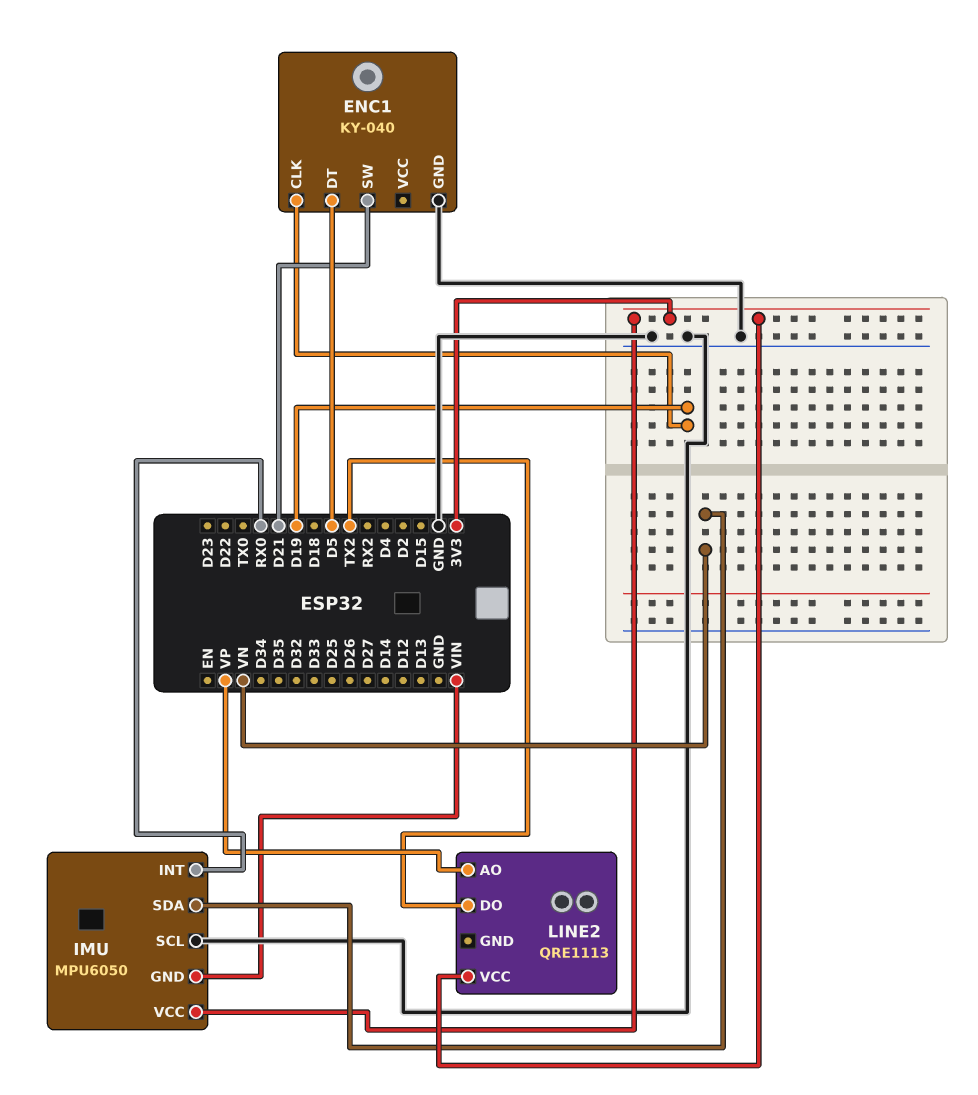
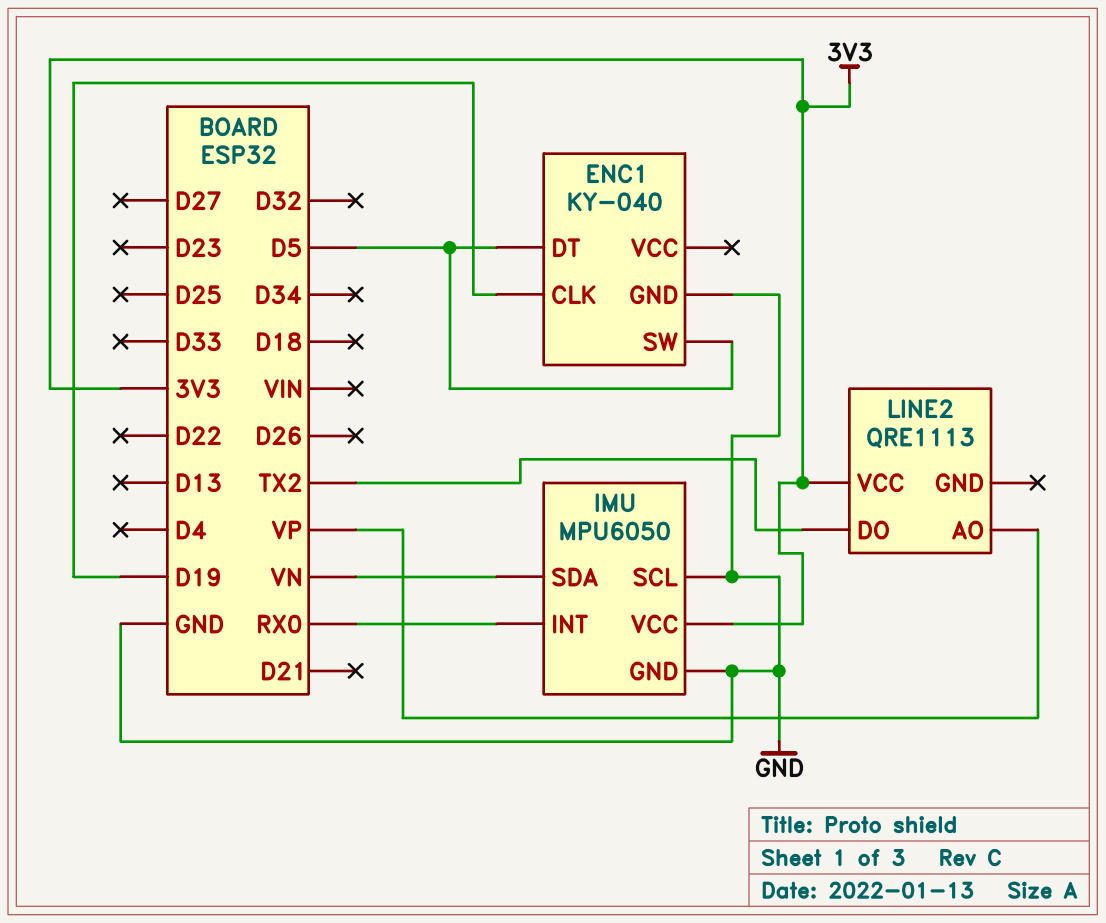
ENC1 pin SW: D21 -> D5
IMU pin GND: VIN -> GND

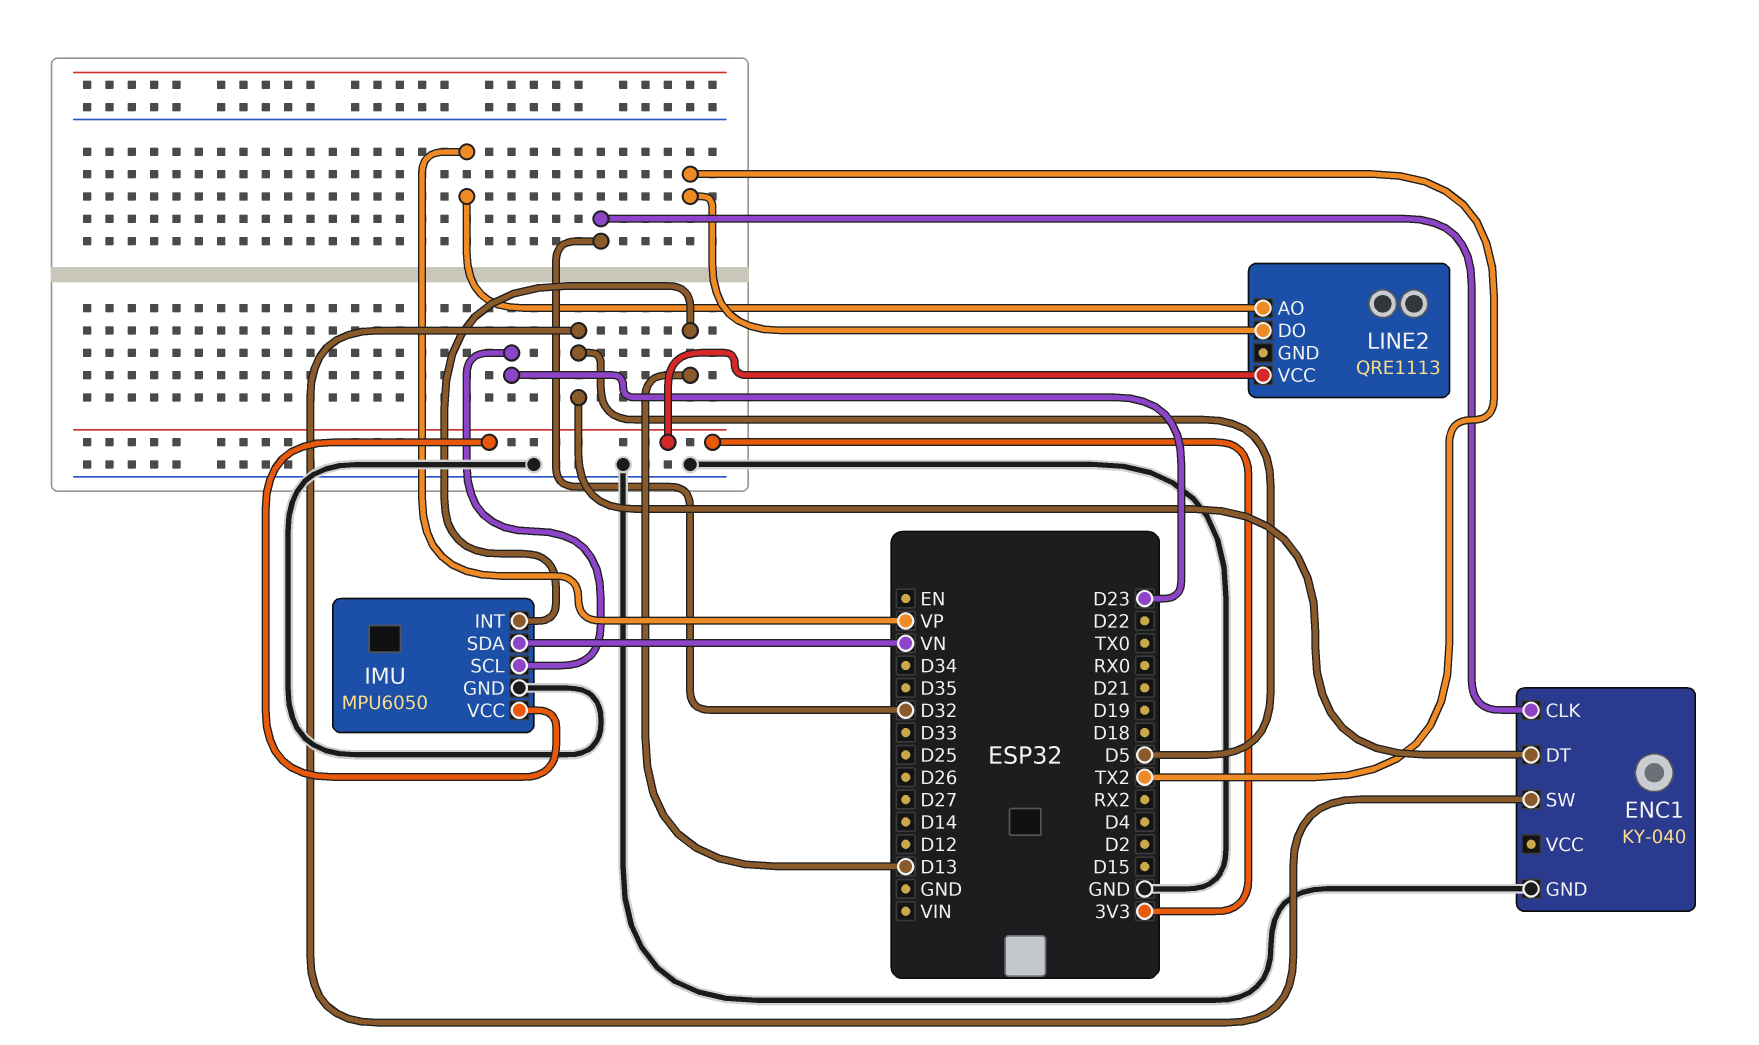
ENC1 pin CLK: D19 -> D32
IMU pin INT: RX0 -> D13
IMU pin SCL: GND -> D23

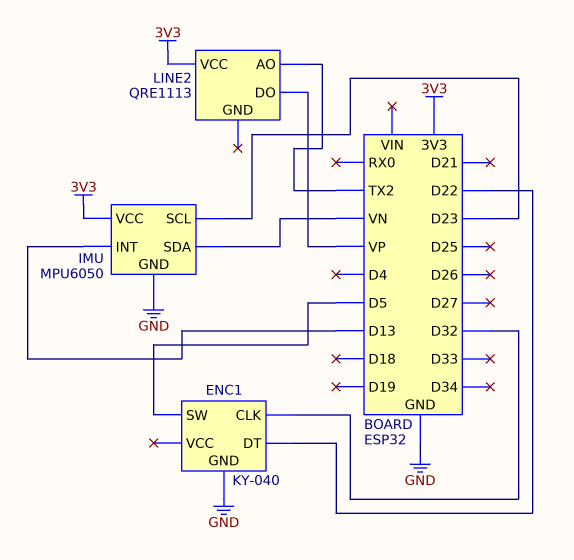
ENC1 pin DT: D5 -> D22
LINE2 pin AO: VP -> TX2
LINE2 pin DO: TX2 -> VP

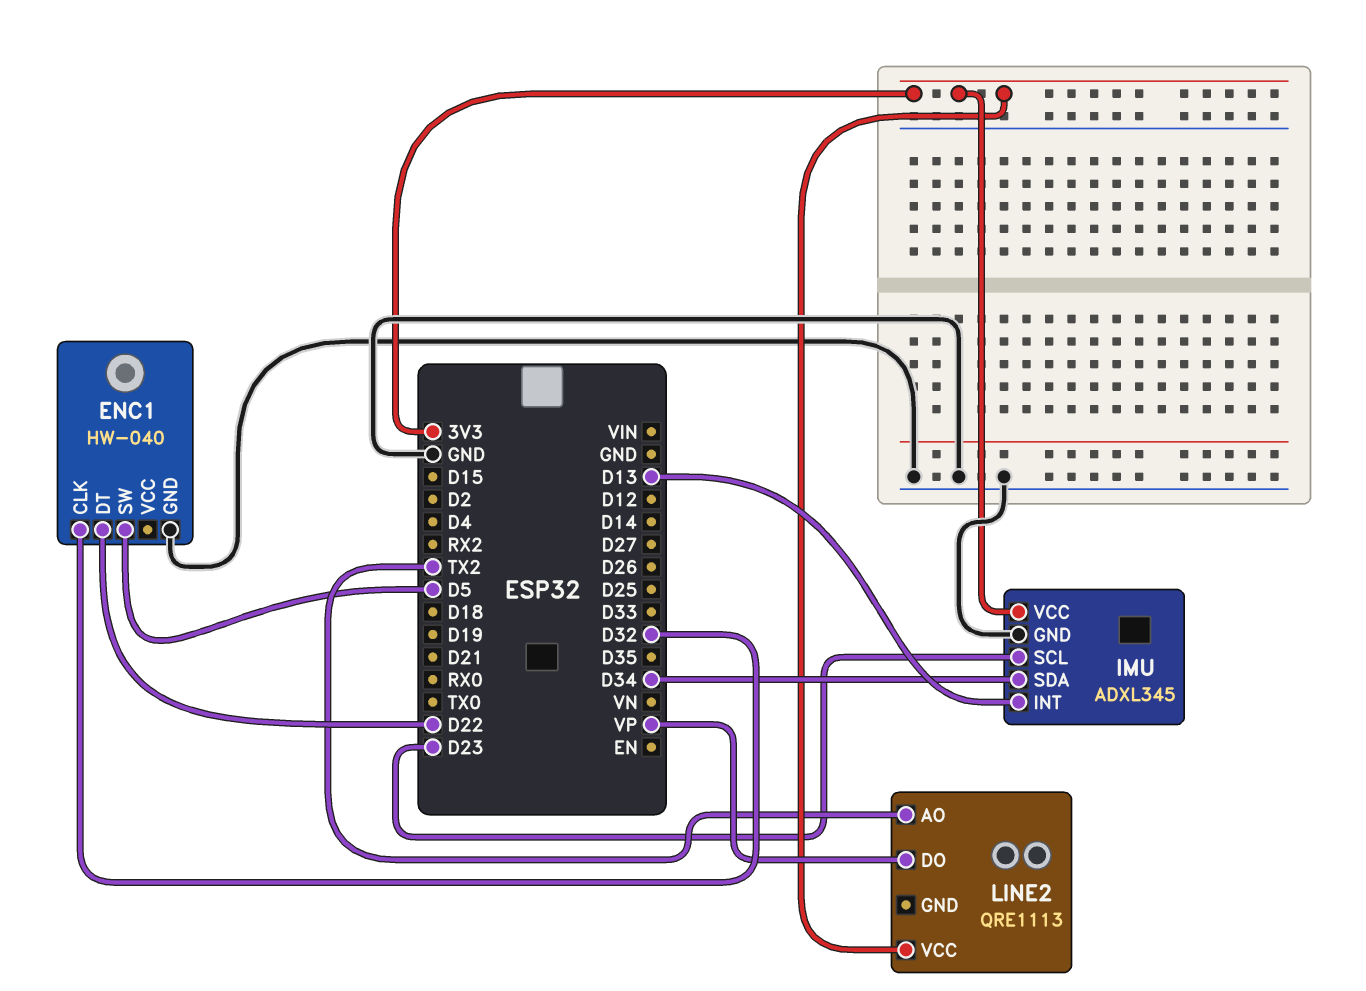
ENC1: KY-040 -> HW-040
IMU: MPU6050 -> ADXL345
IMU pin SDA: VN -> D34

